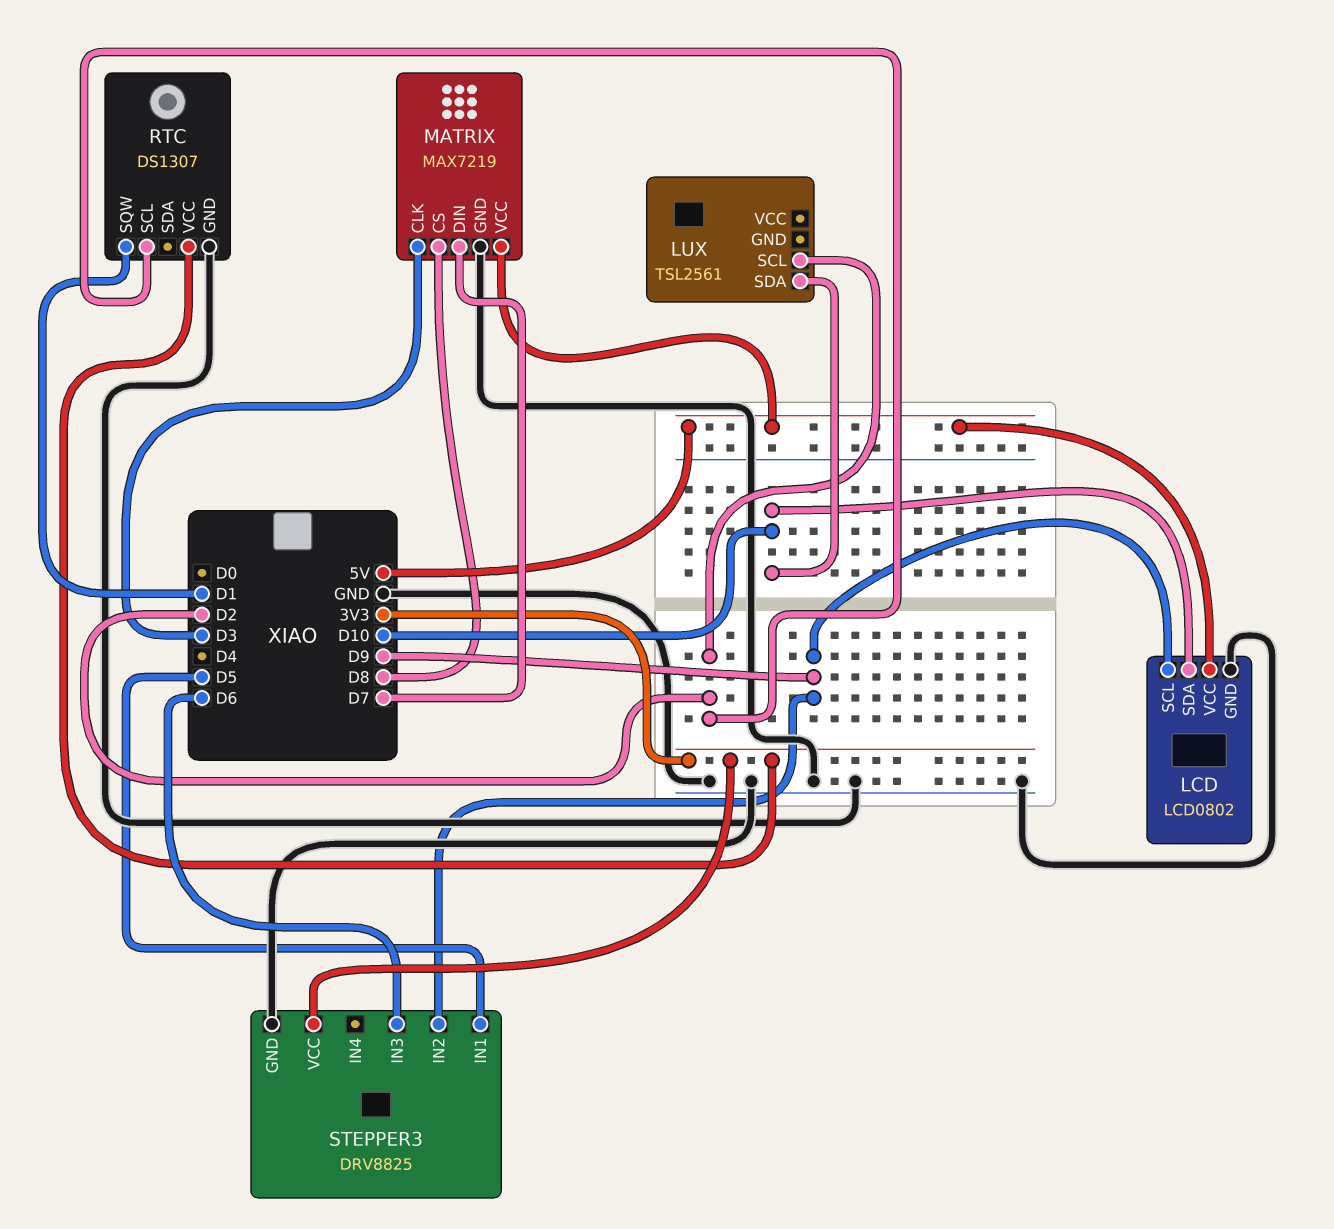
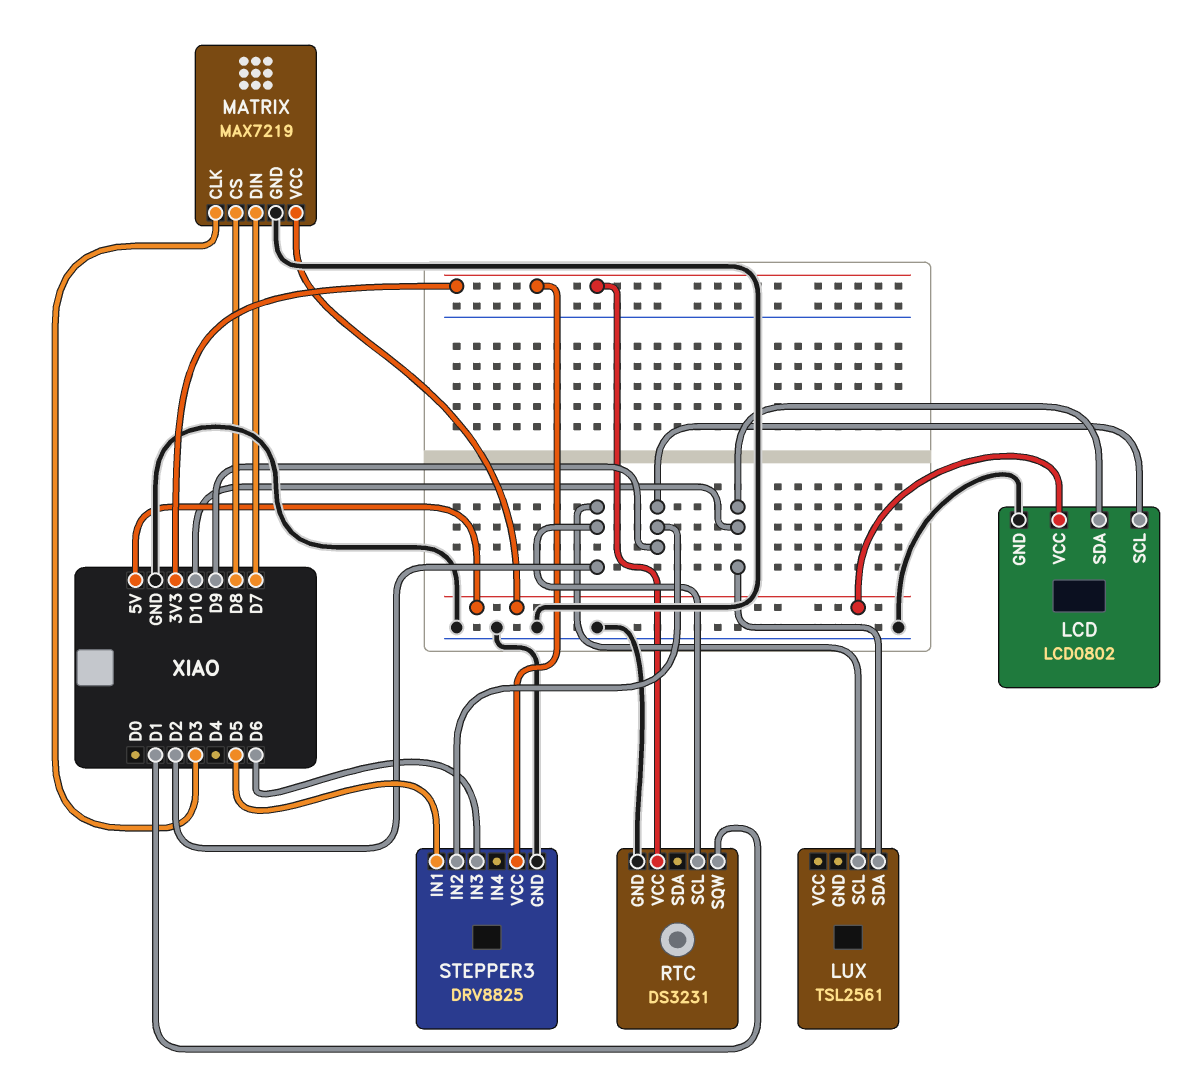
RTC: DS1307 -> DS3231

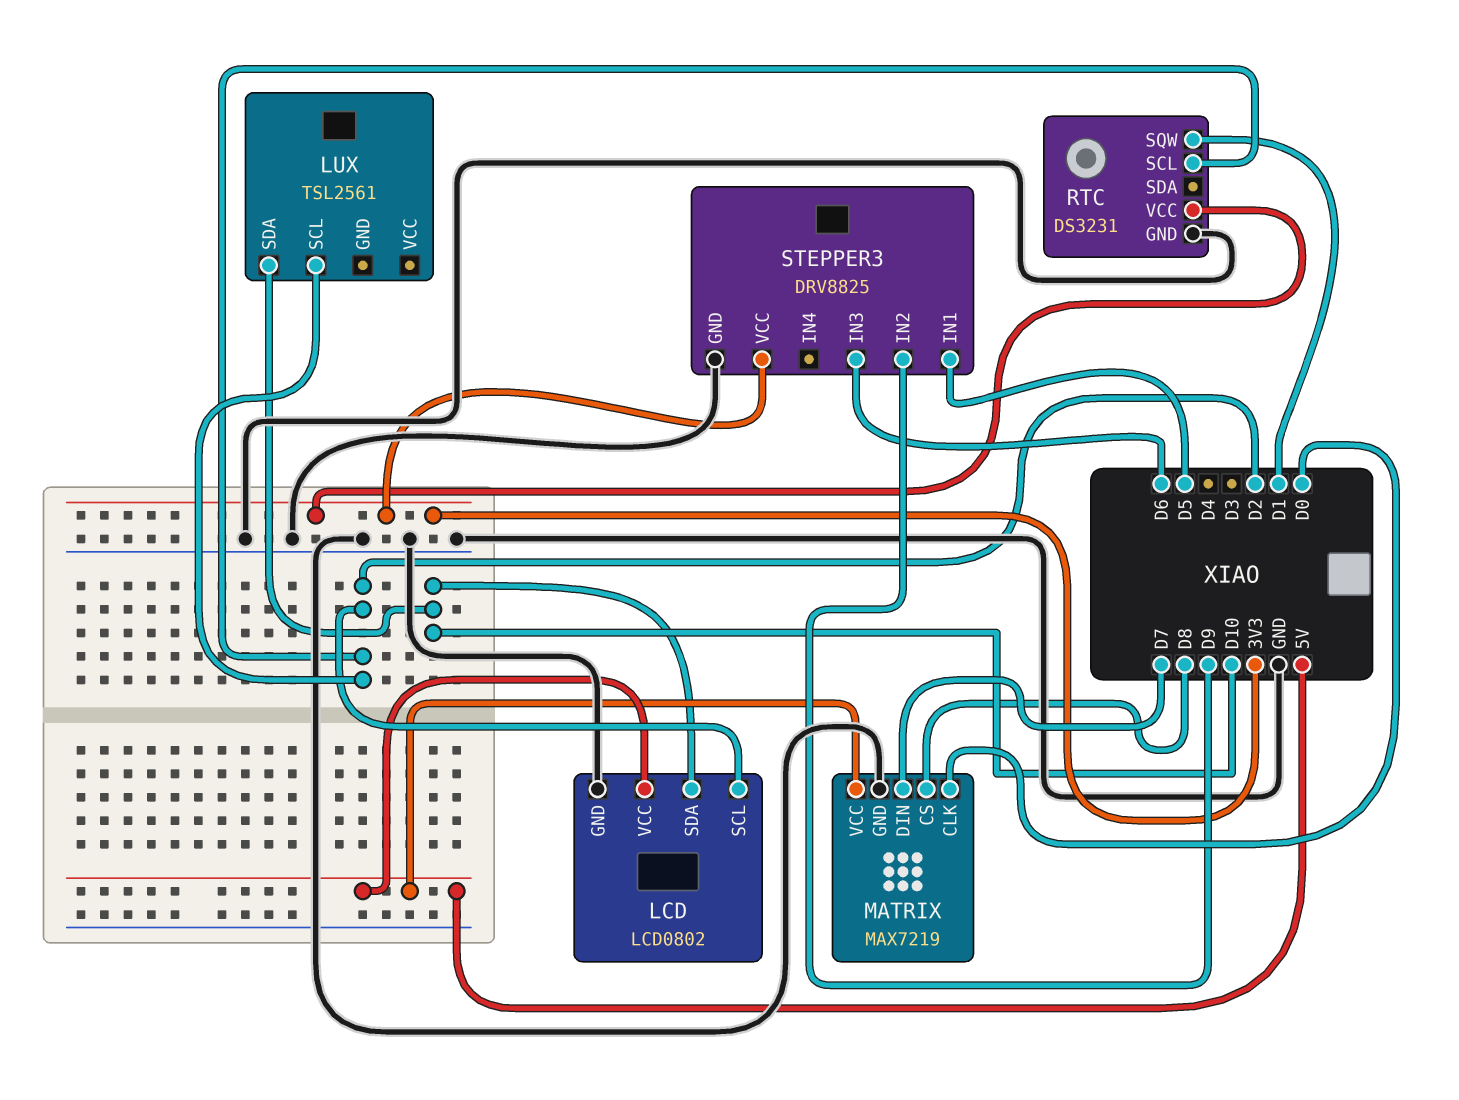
LCD pin SCL: D9 -> D2
MATRIX pin CLK: D3 -> D0

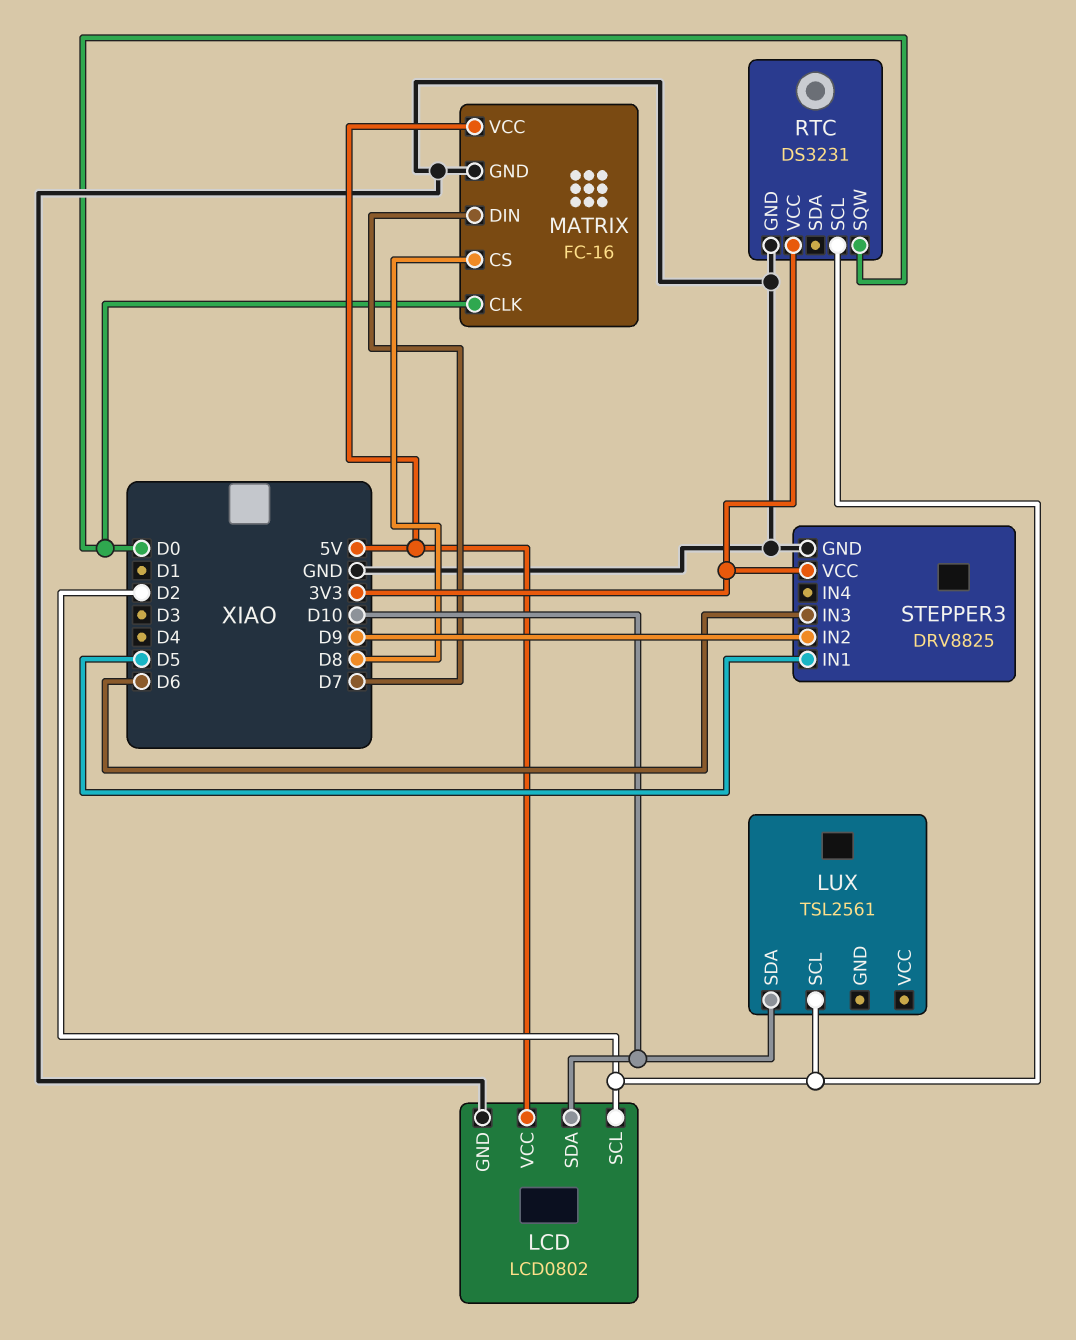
MATRIX: MAX7219 -> FC-16
RTC pin SQW: D1 -> D0

